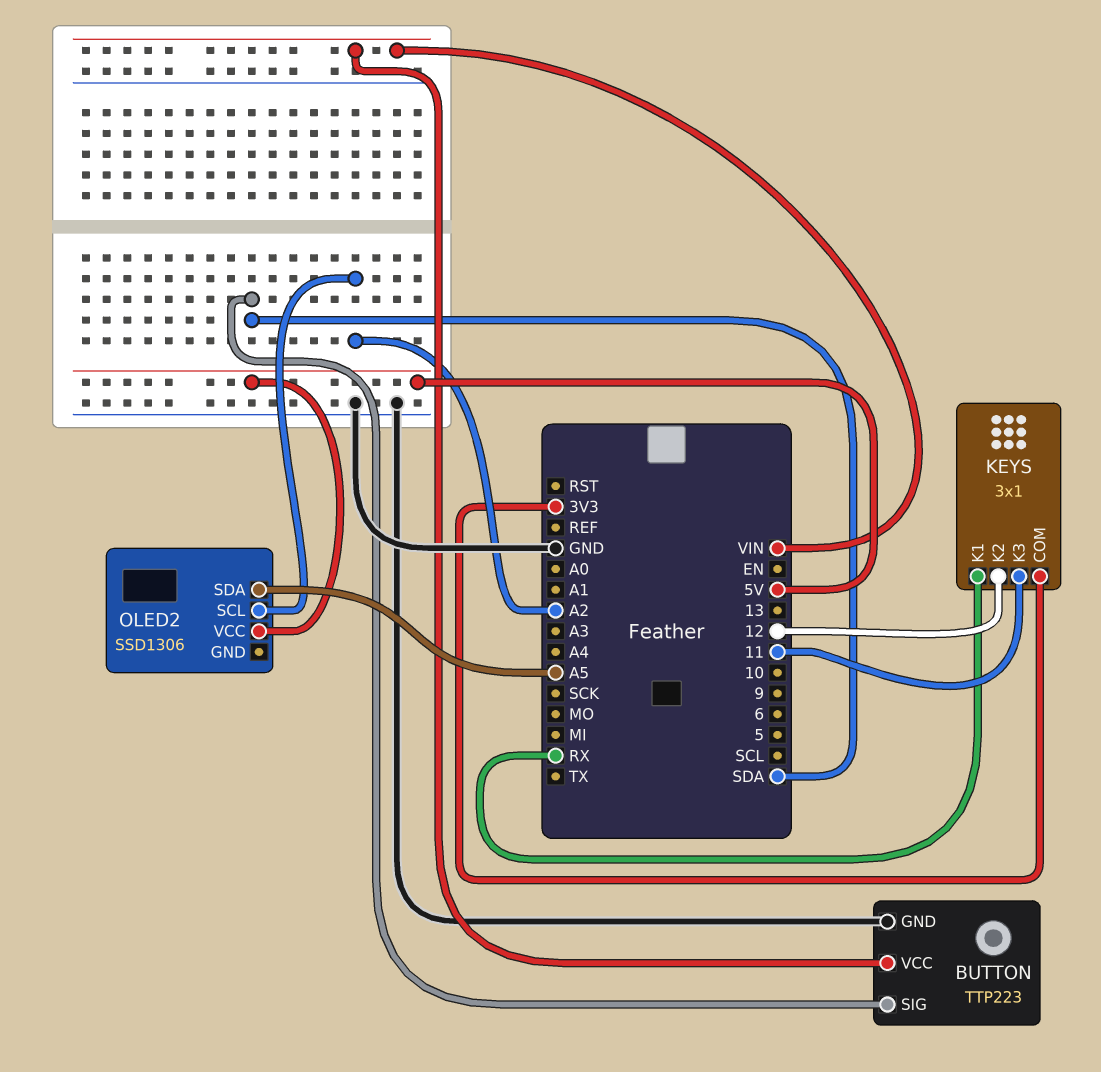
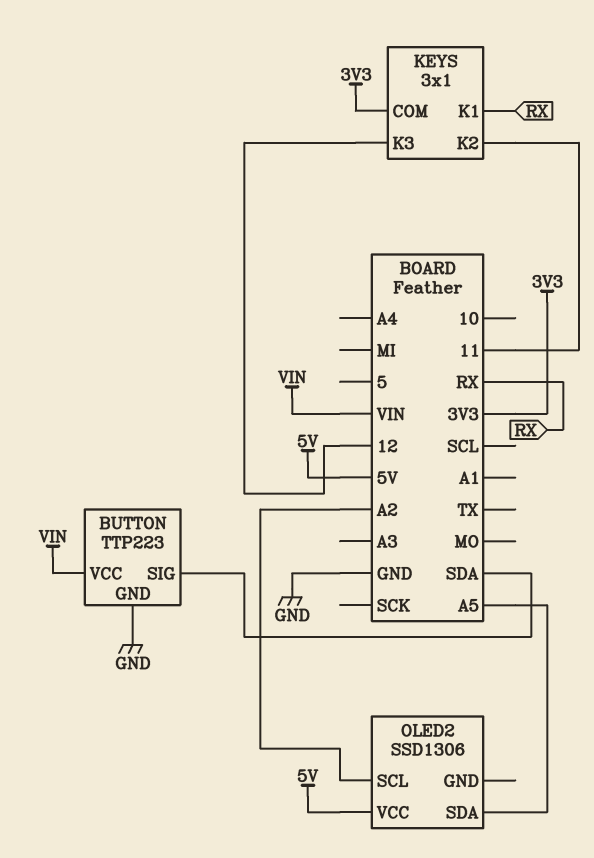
KEYS pin K2: 12 -> 11
KEYS pin K3: 11 -> 12

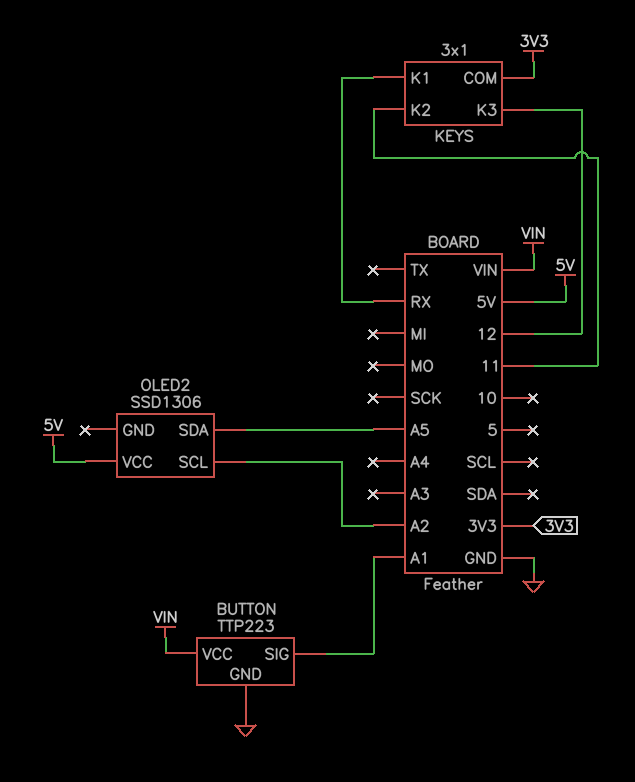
BUTTON pin SIG: SDA -> A1

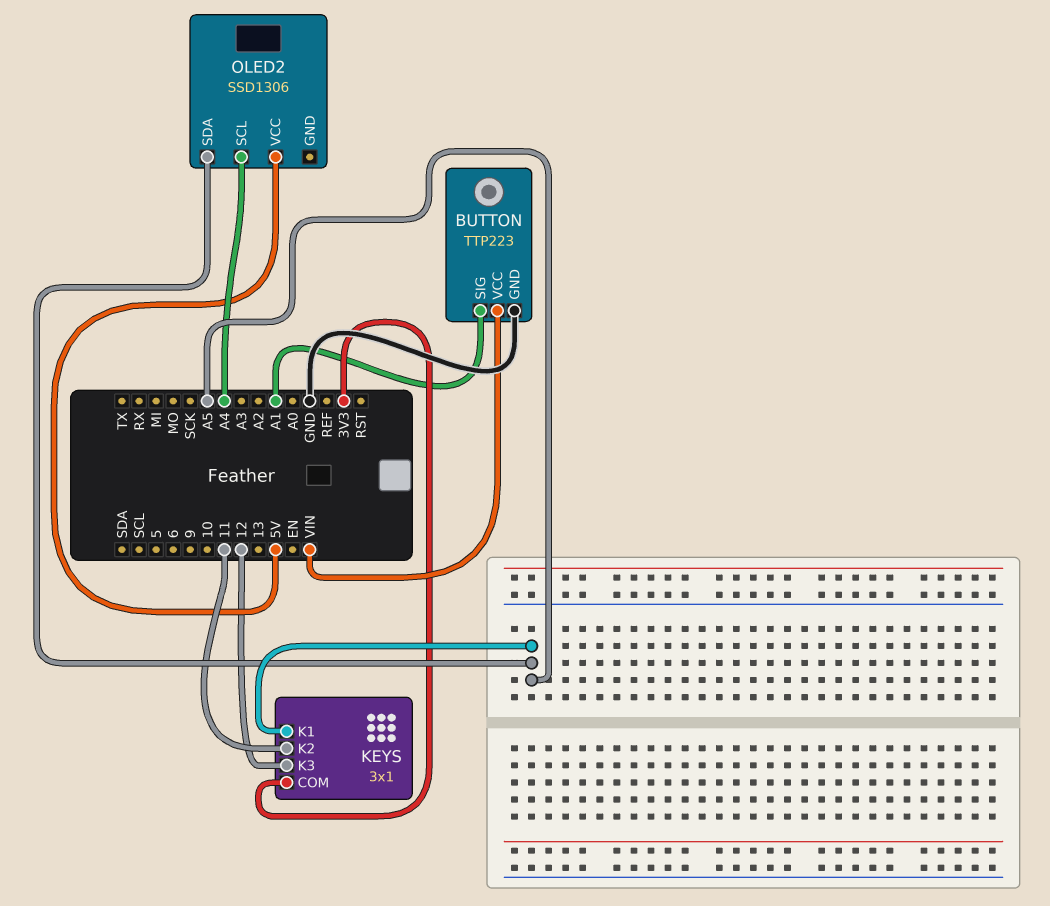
KEYS pin K1: RX -> A5
OLED2 pin SCL: A2 -> A4

